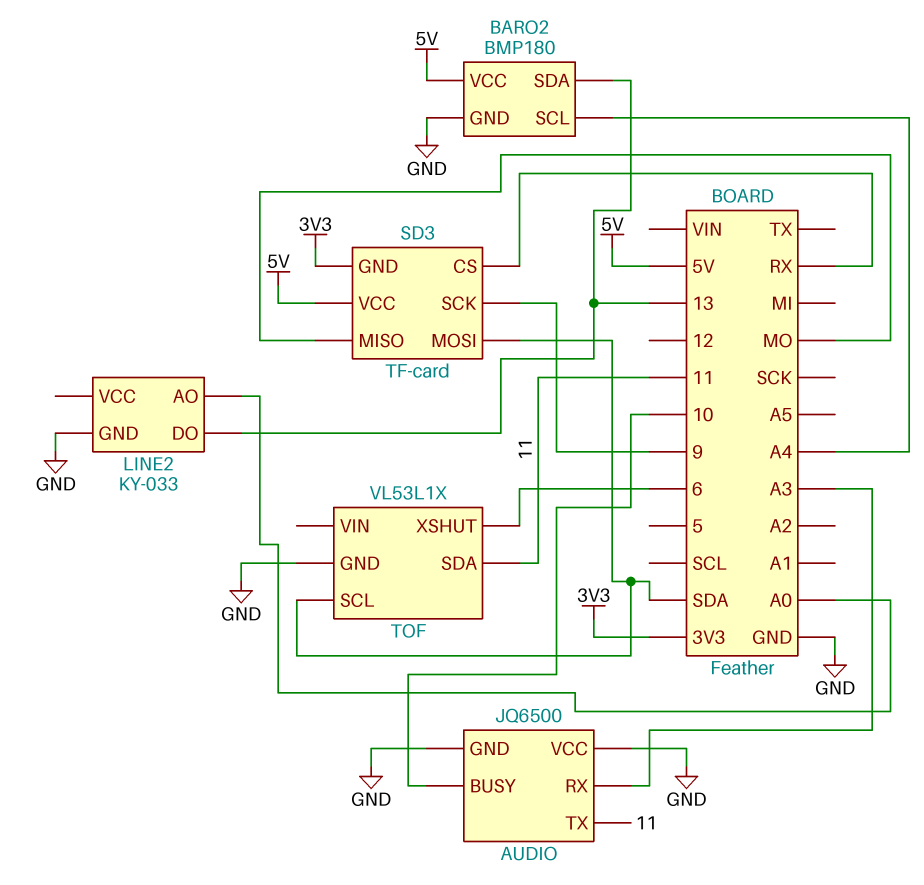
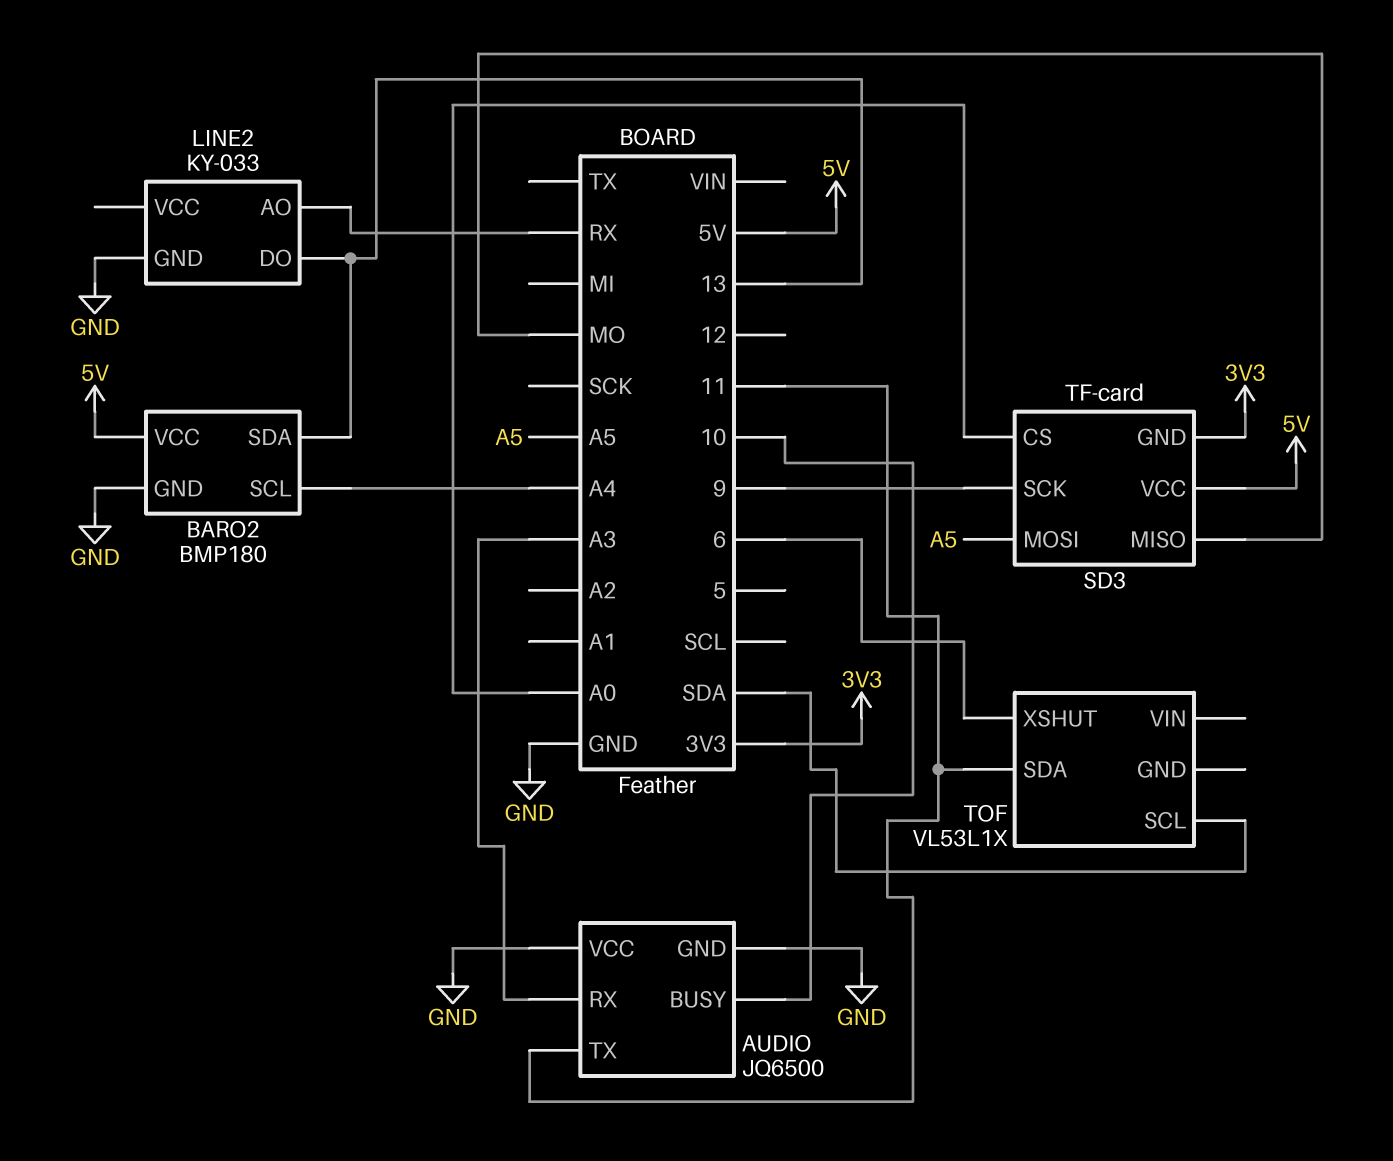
LINE2 pin AO: A0 -> RX
SD3 pin CS: RX -> A0
SD3 pin MOSI: SDA -> A5
TOF pin GND: GND -> none

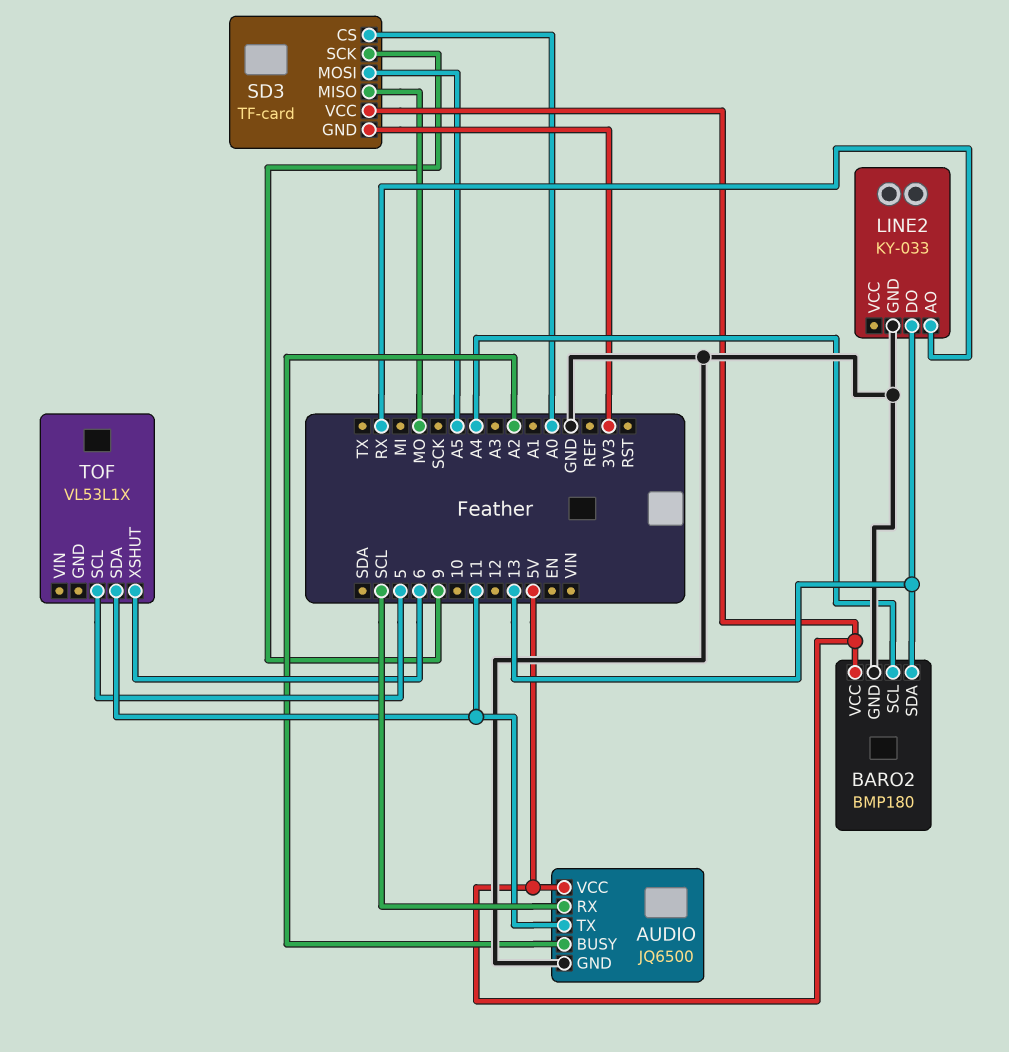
AUDIO pin BUSY: 10 -> A2
AUDIO pin RX: A3 -> SCL
AUDIO pin VCC: GND -> 5V
TOF pin SCL: SDA -> 5

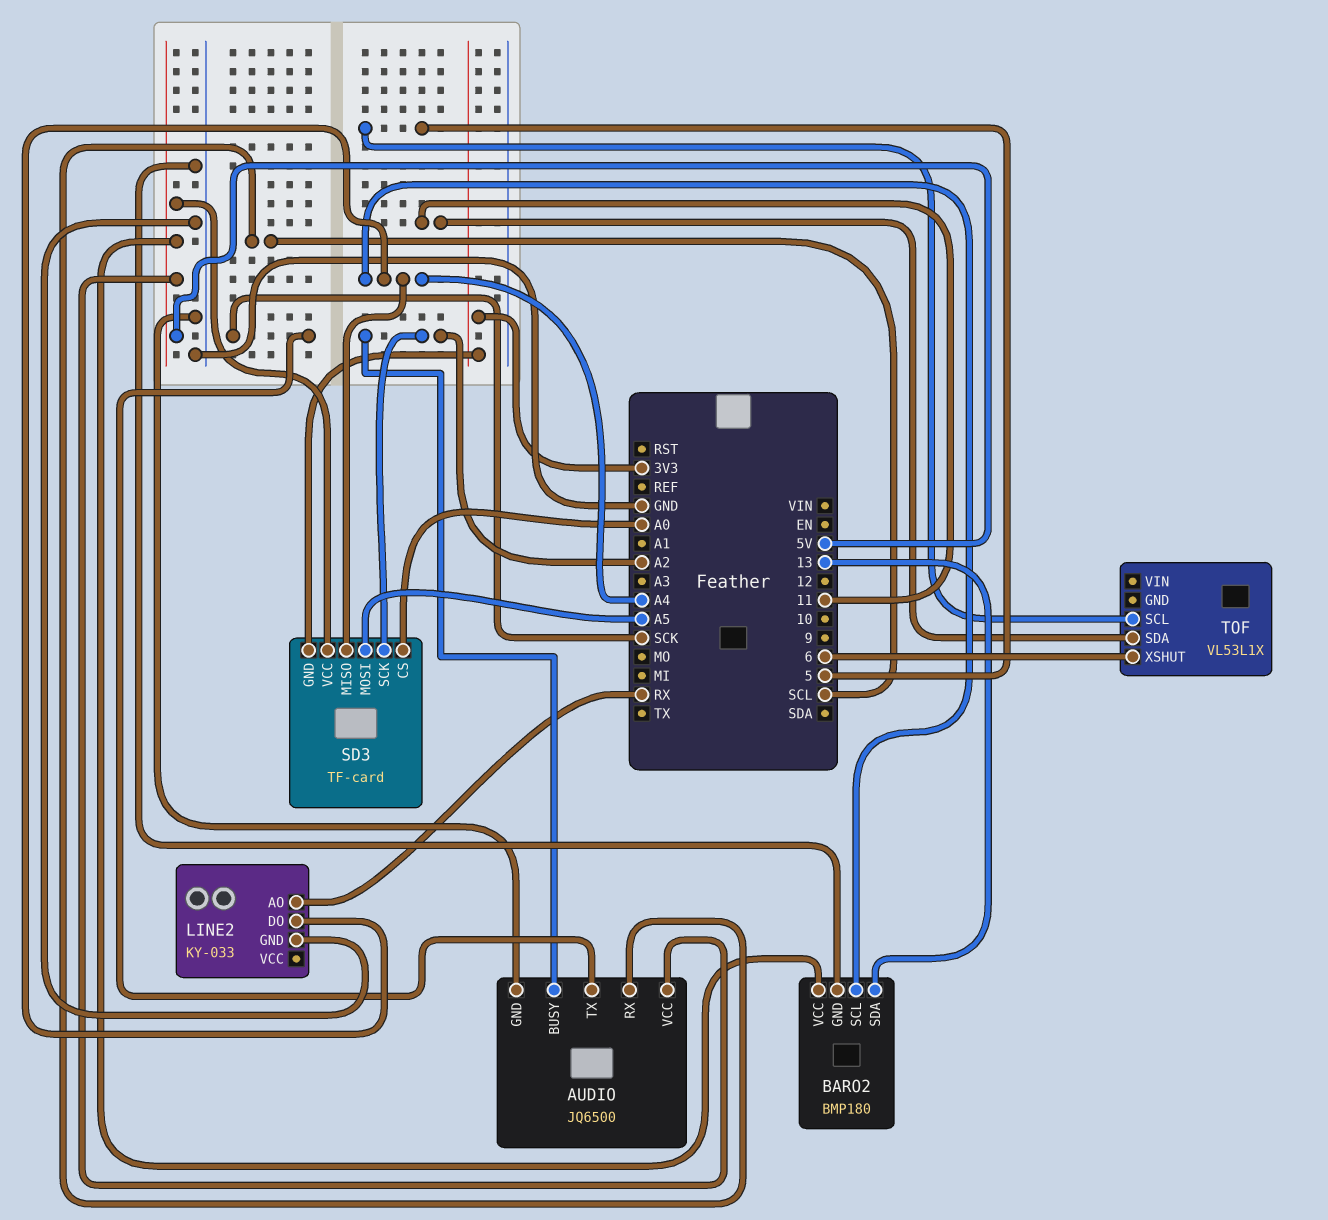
AUDIO pin TX: 11 -> SCK
LINE2 pin DO: 13 -> A4
SD3 pin MISO: MO -> A4
SD3 pin SCK: 9 -> A2

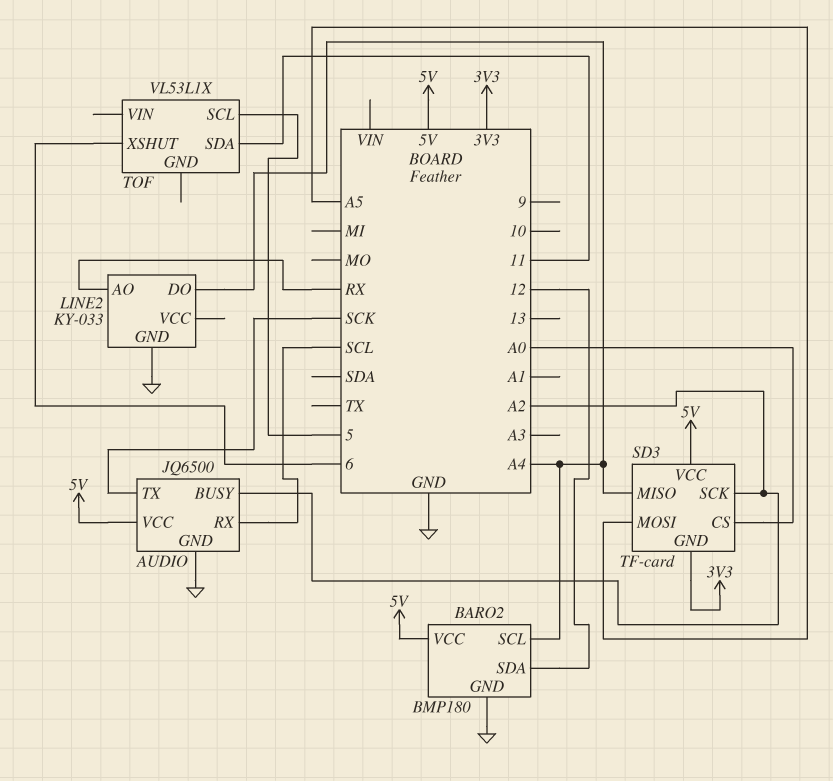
BARO2 pin SDA: 13 -> 12

